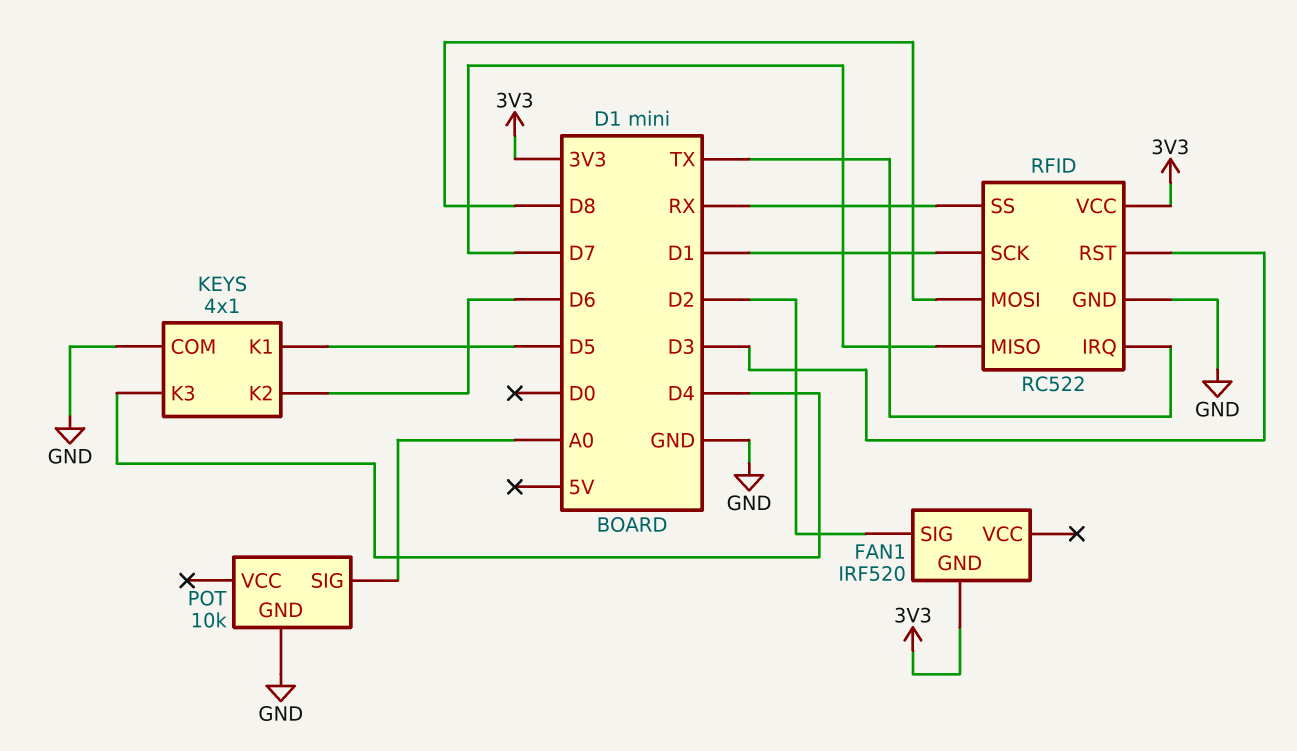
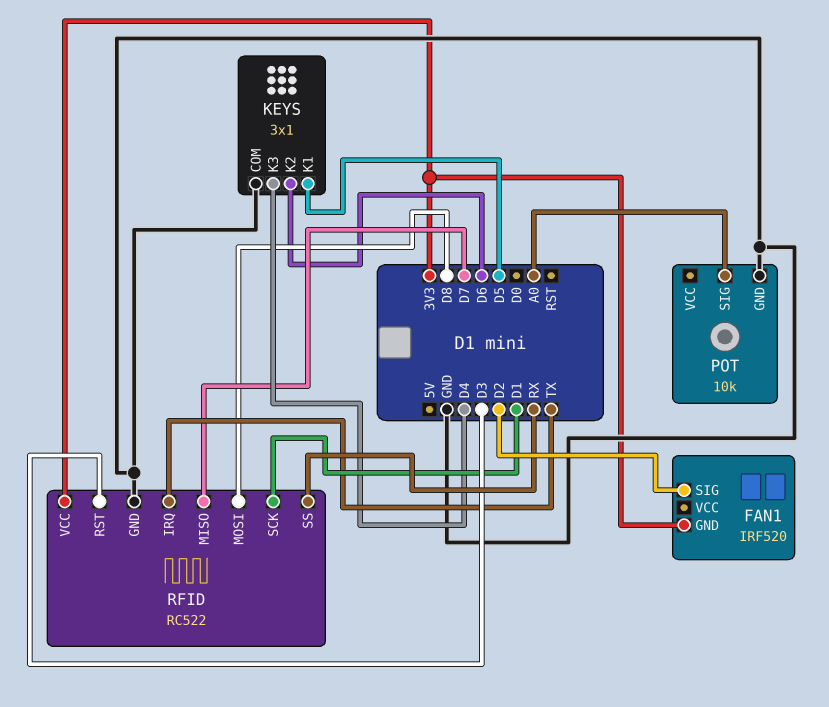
KEYS: 4x1 -> 3x1

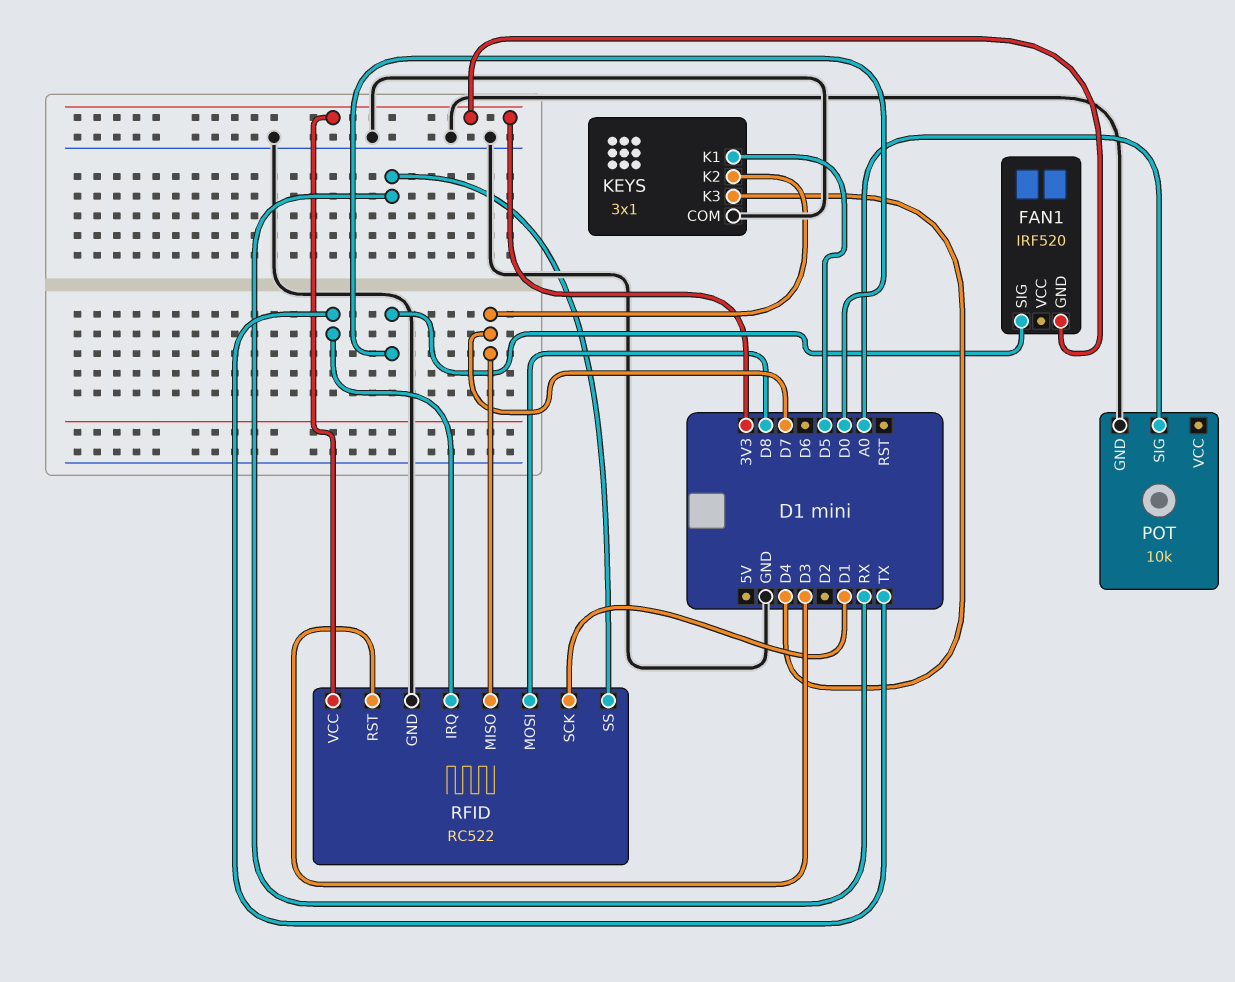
FAN1 pin SIG: D2 -> D0
KEYS pin K2: D6 -> D7

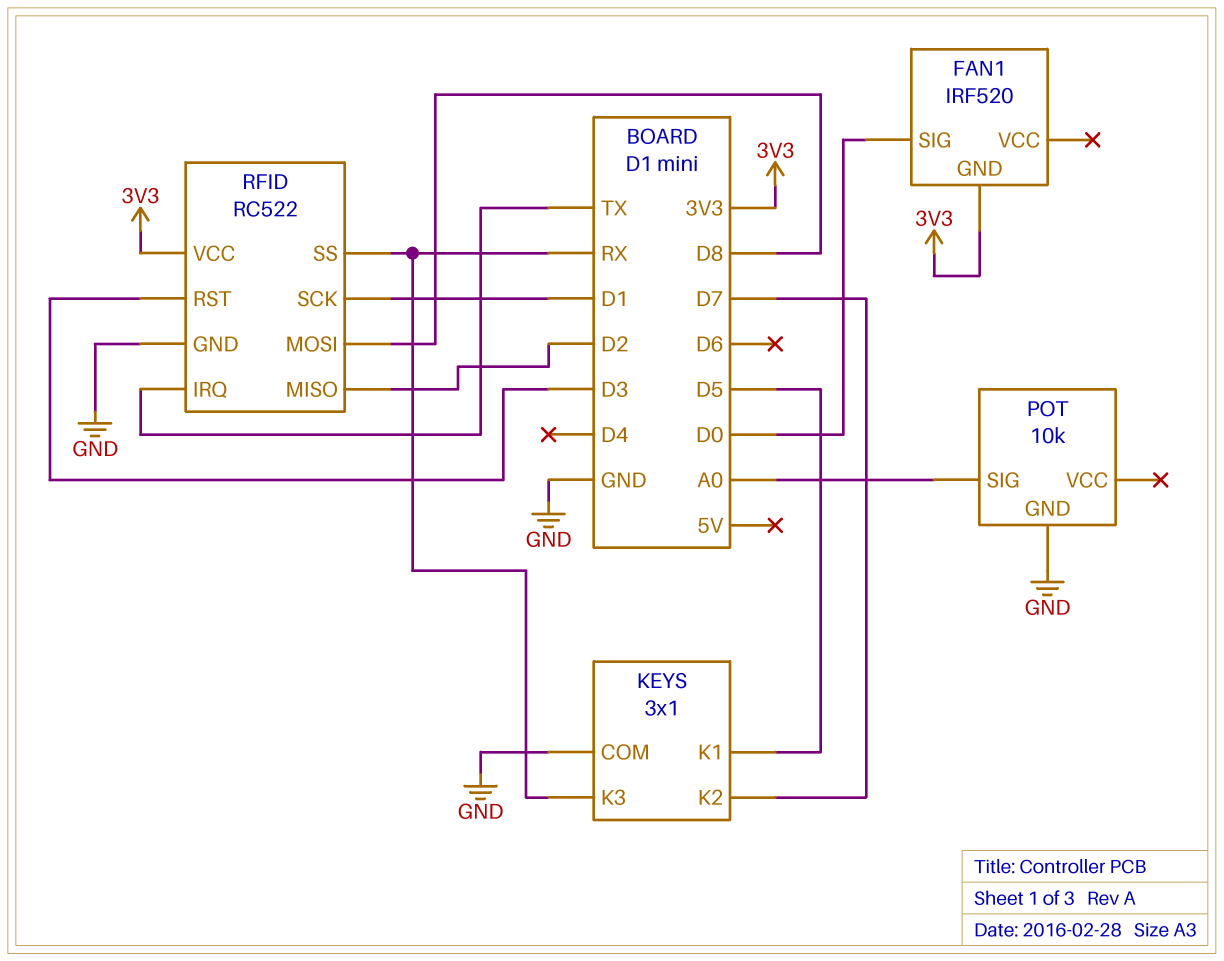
KEYS pin K3: D4 -> RX
RFID pin MISO: D7 -> D2

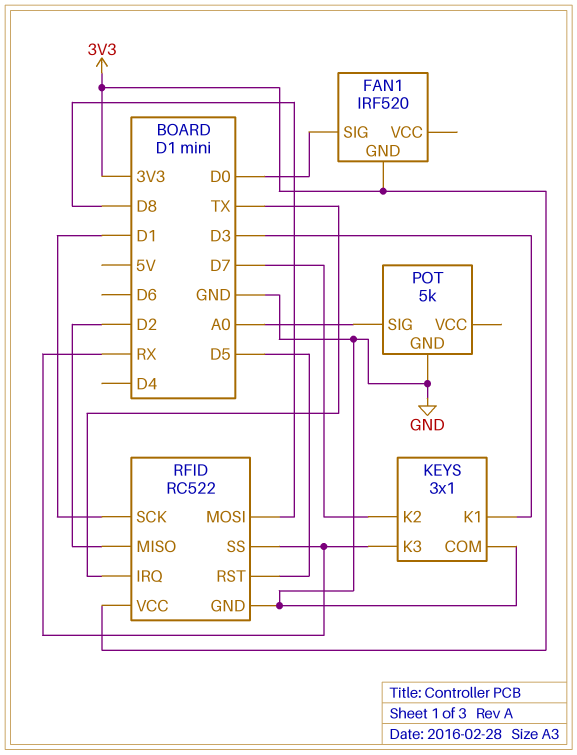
KEYS pin K1: D5 -> D3
POT: 10k -> 5k
RFID pin RST: D3 -> D5

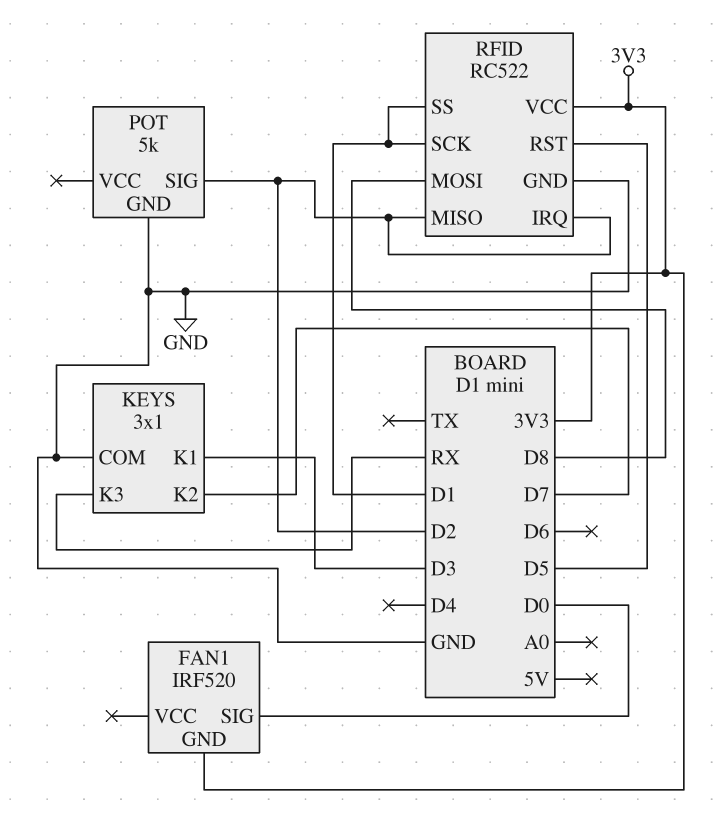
POT pin SIG: A0 -> D2
RFID pin IRQ: TX -> D2
RFID pin SS: RX -> D1

